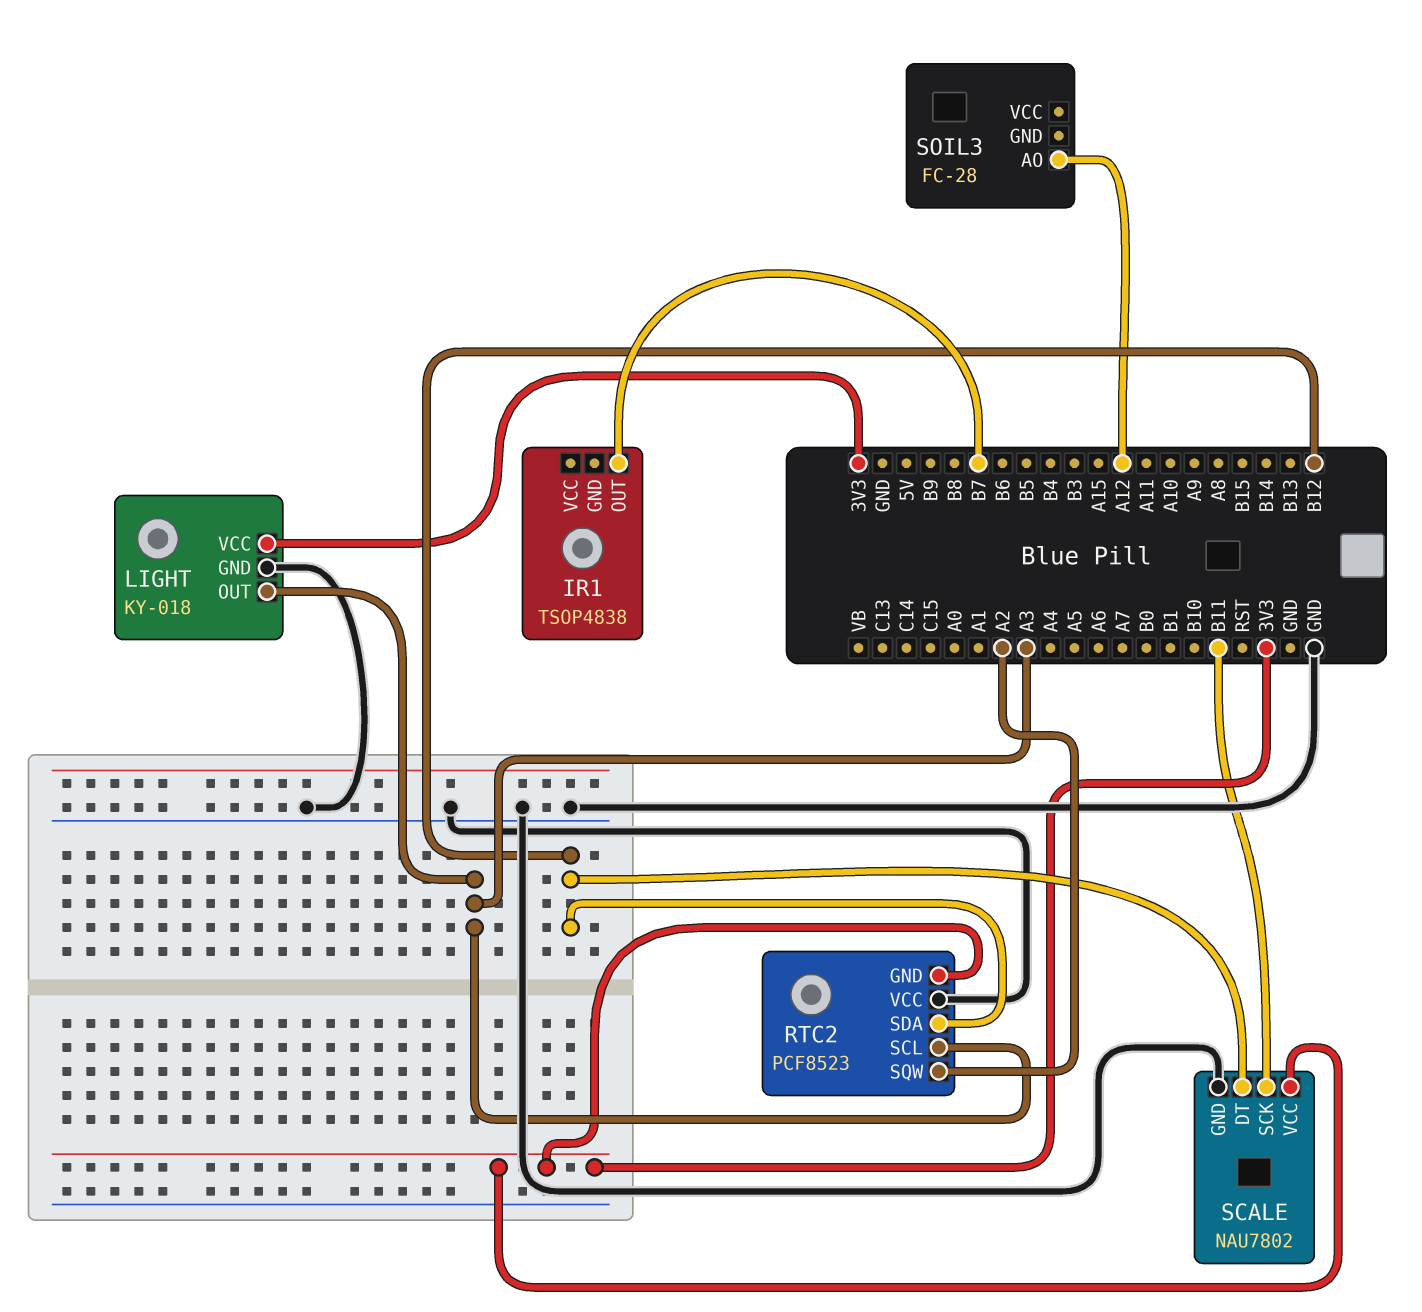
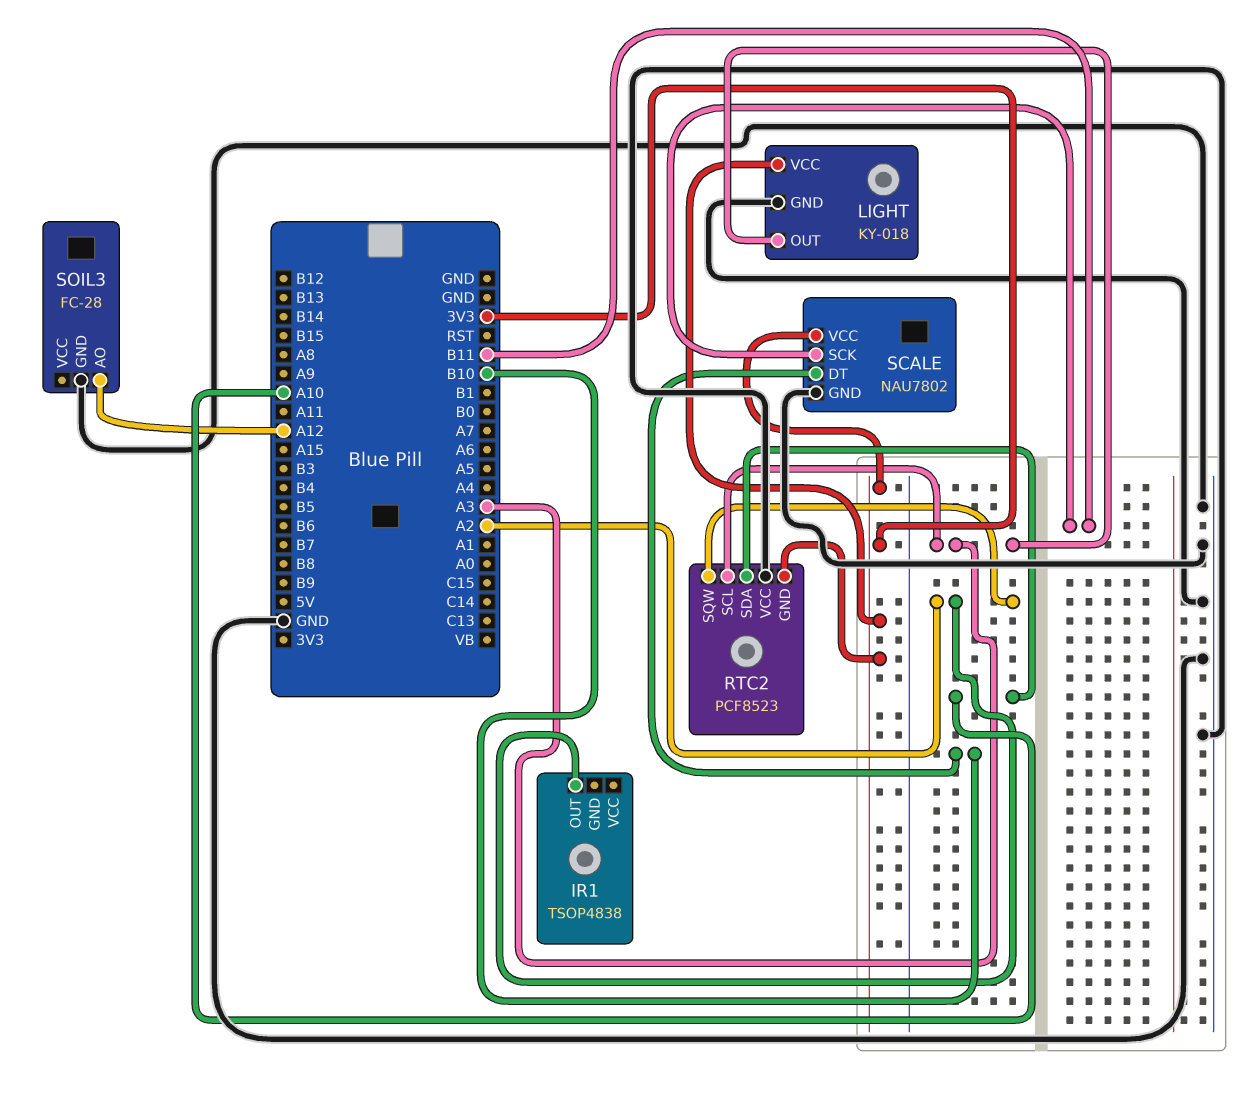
IR1 pin OUT: B7 -> A2
RTC2 pin SDA: B12 -> A10
SCALE pin DT: B12 -> B10
SOIL3 pin GND: none -> GND

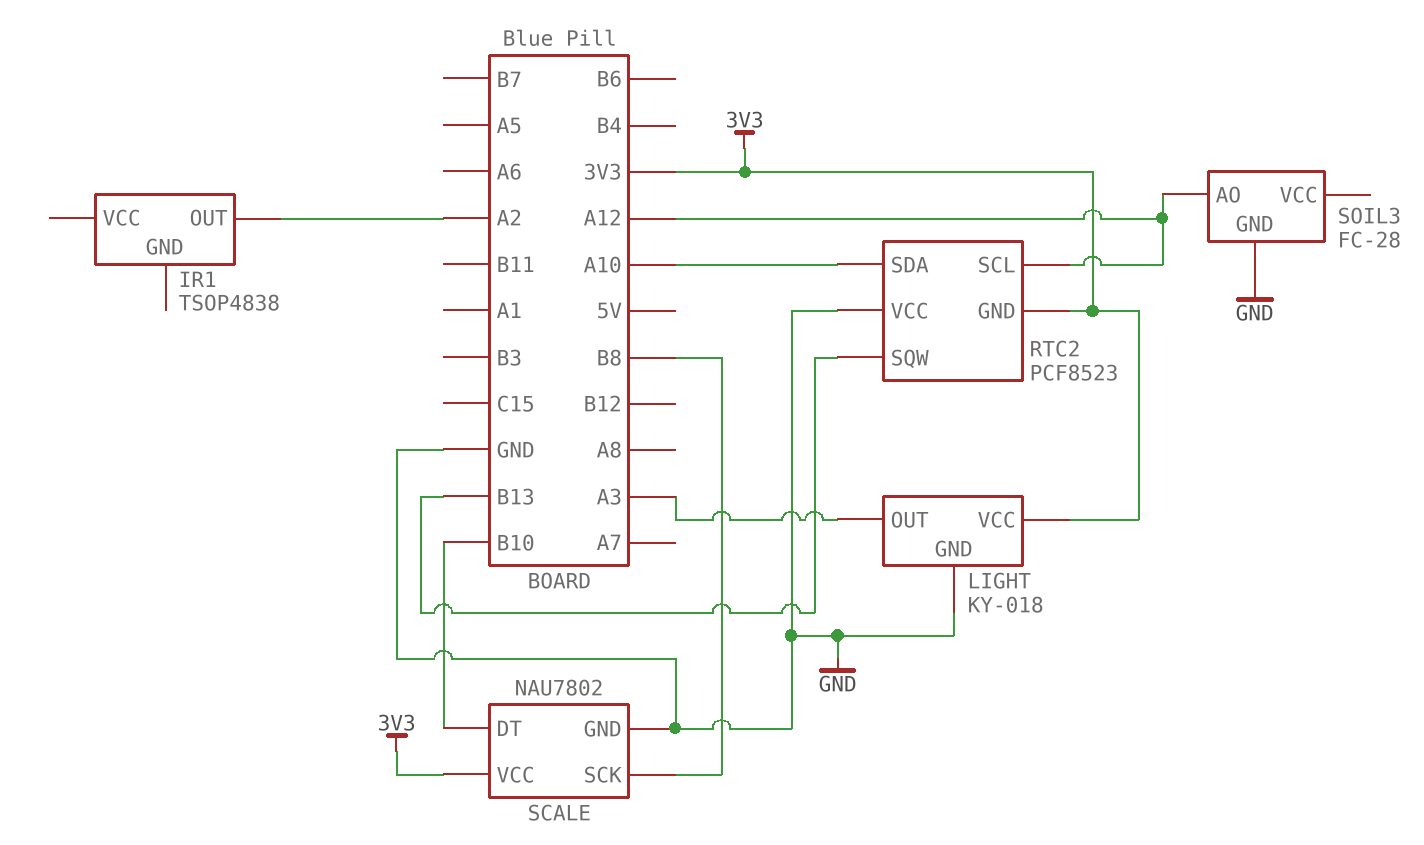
RTC2 pin SCL: A3 -> A12
RTC2 pin SQW: A2 -> B13
SCALE pin SCK: B11 -> B8

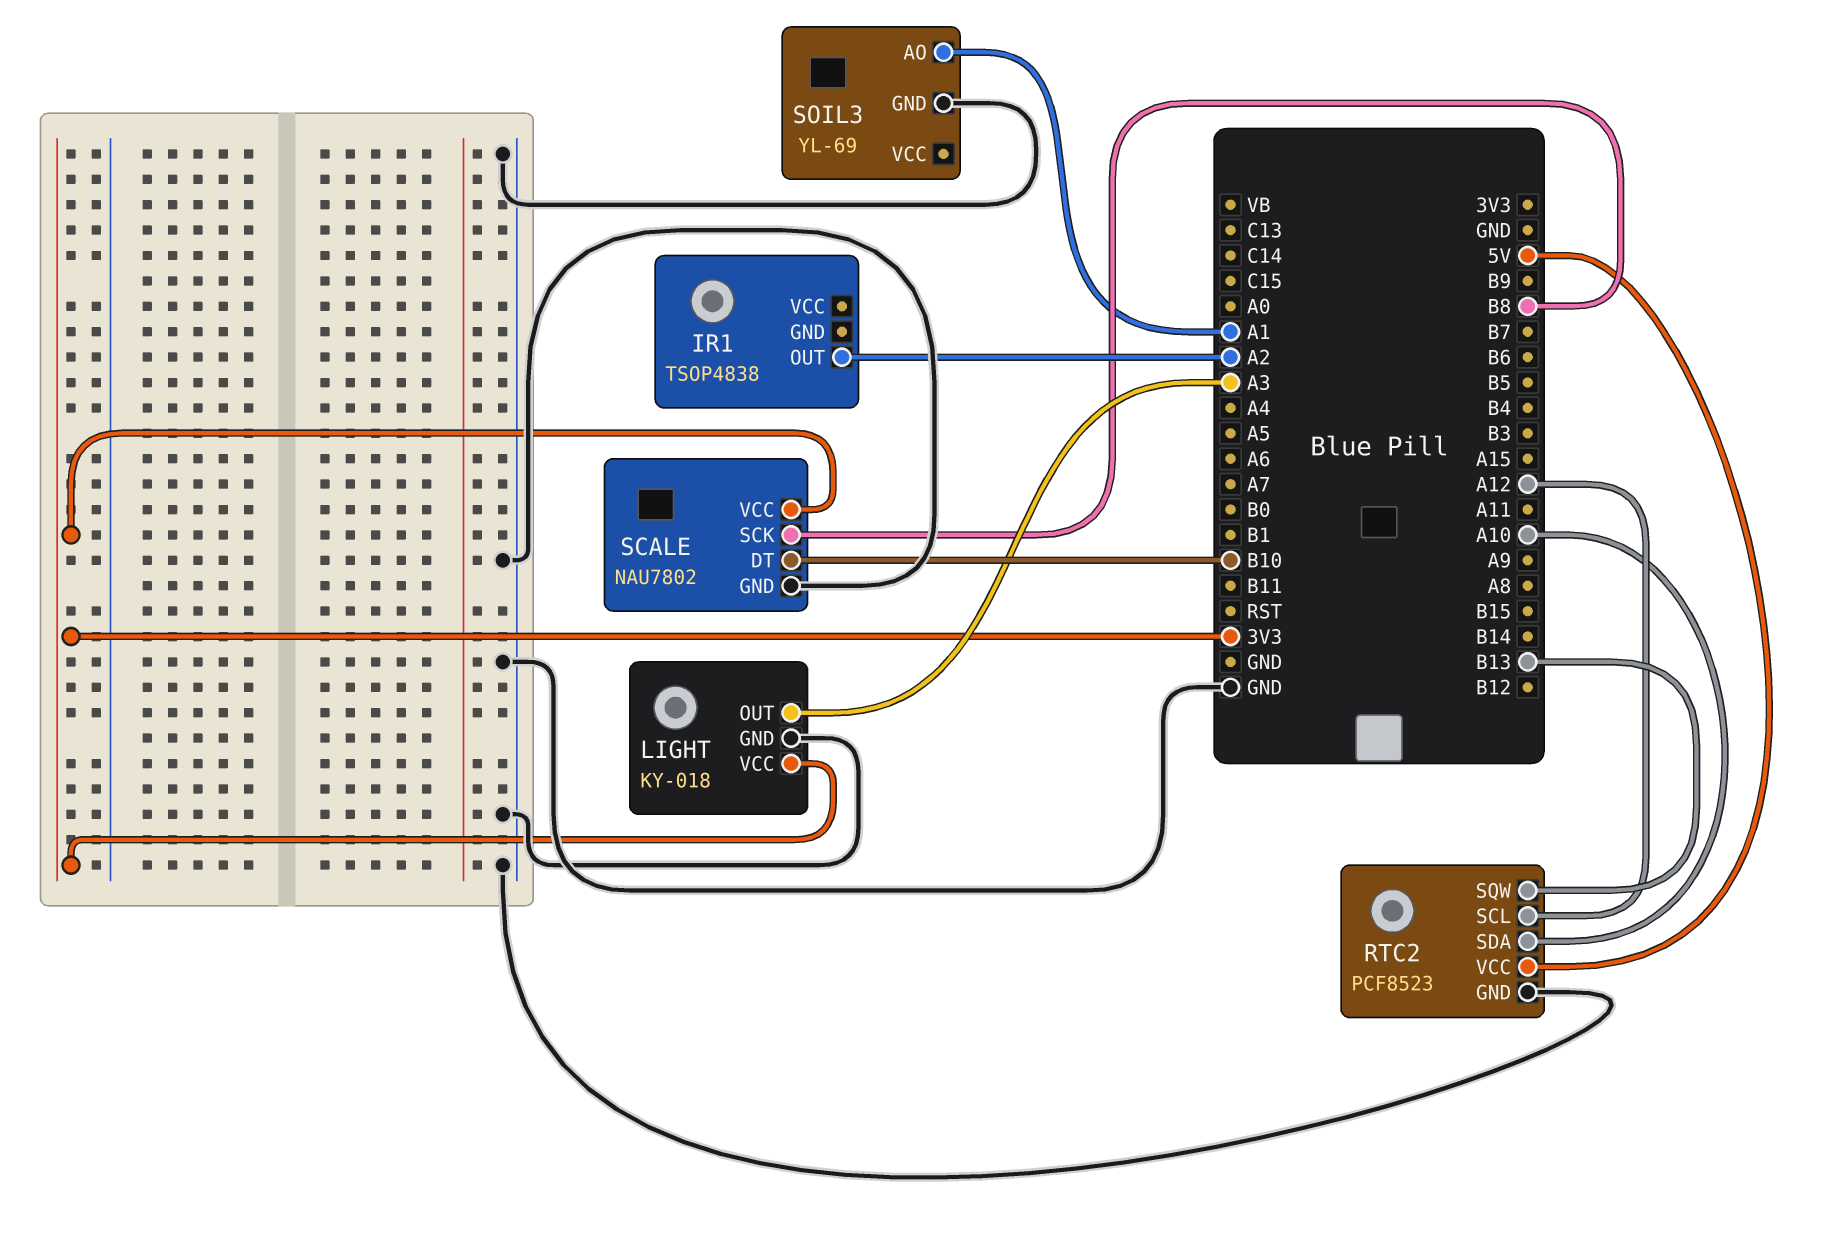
RTC2 pin GND: 3V3 -> GND
RTC2 pin VCC: GND -> 5V
SOIL3: FC-28 -> YL-69
SOIL3 pin AO: A12 -> A1

